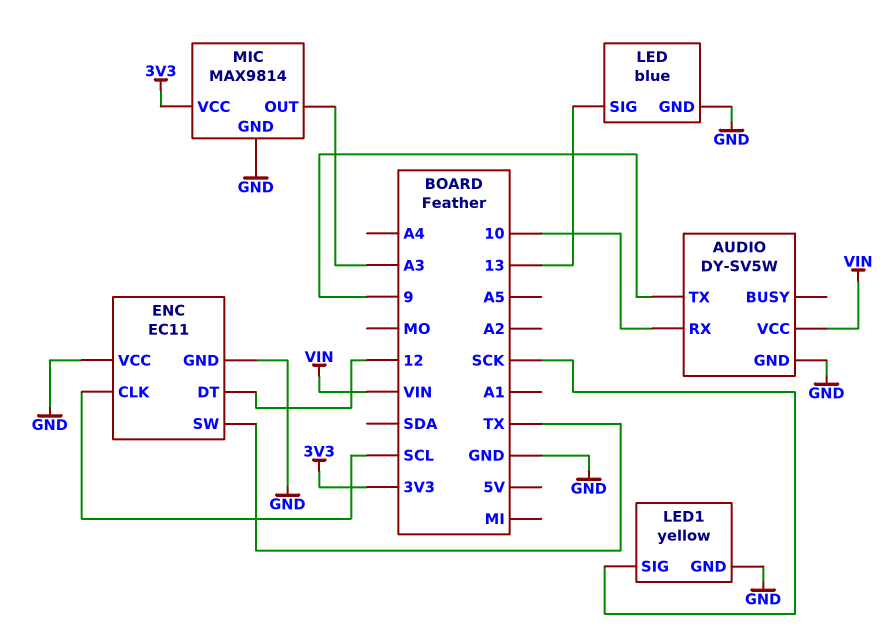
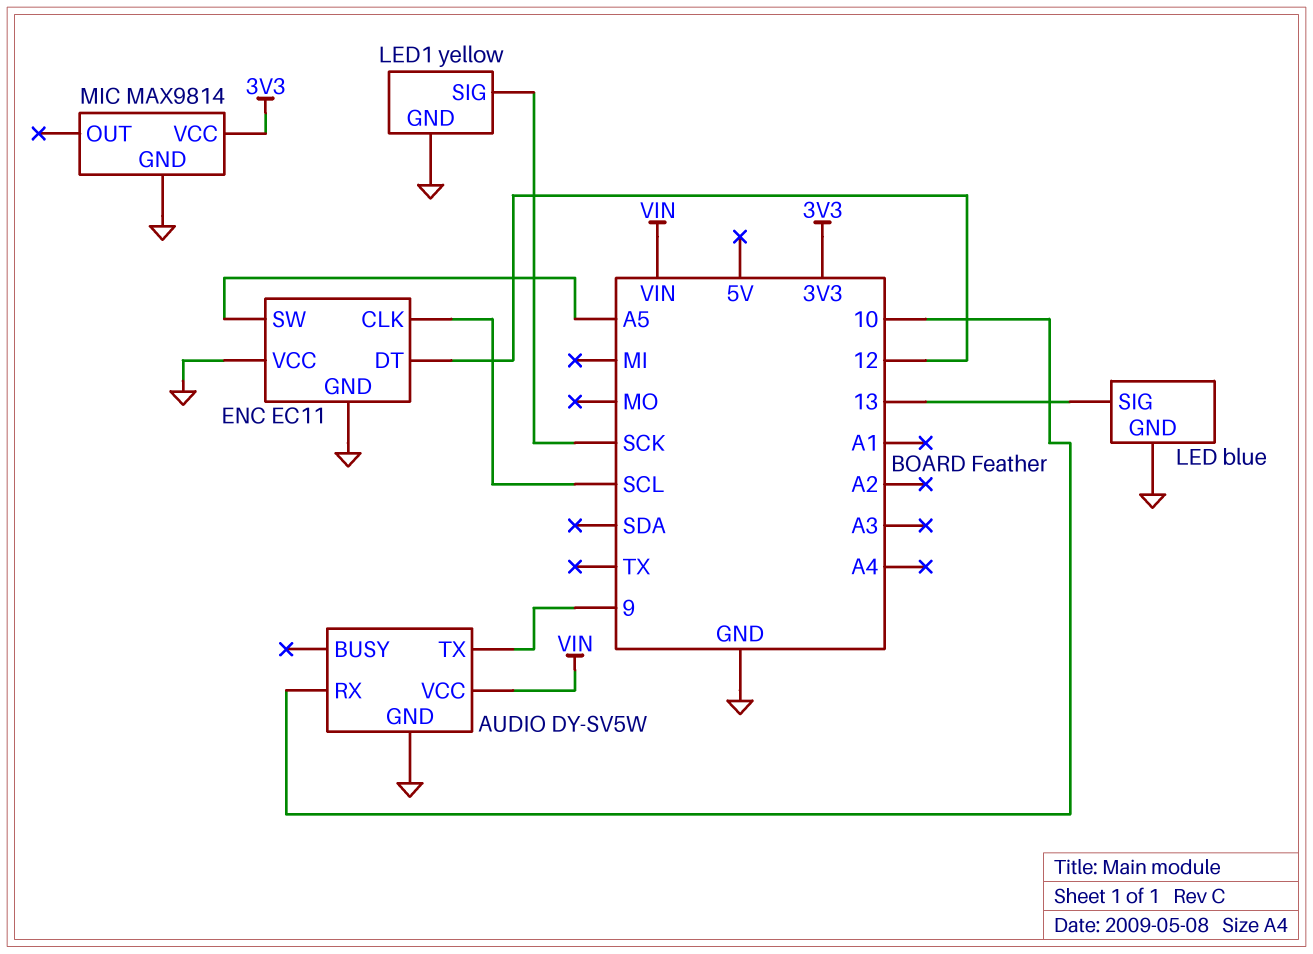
ENC pin SW: TX -> A5
MIC pin OUT: A3 -> none

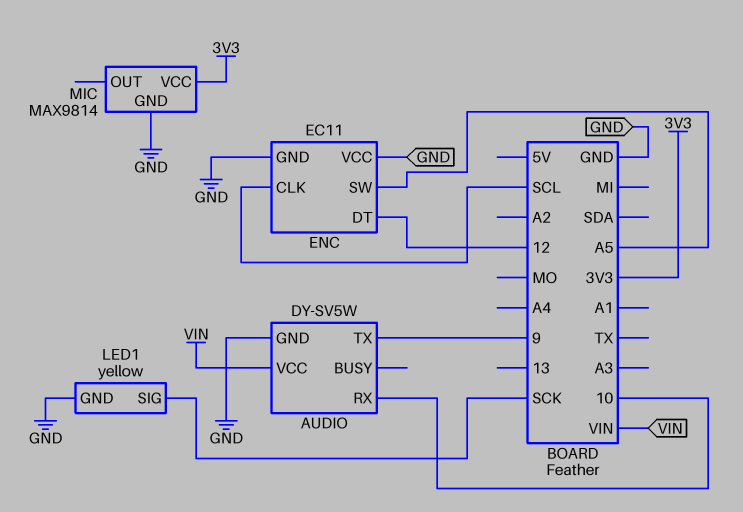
LED: blue -> none
LED pin GND: GND -> none
LED pin SIG: 13 -> none

